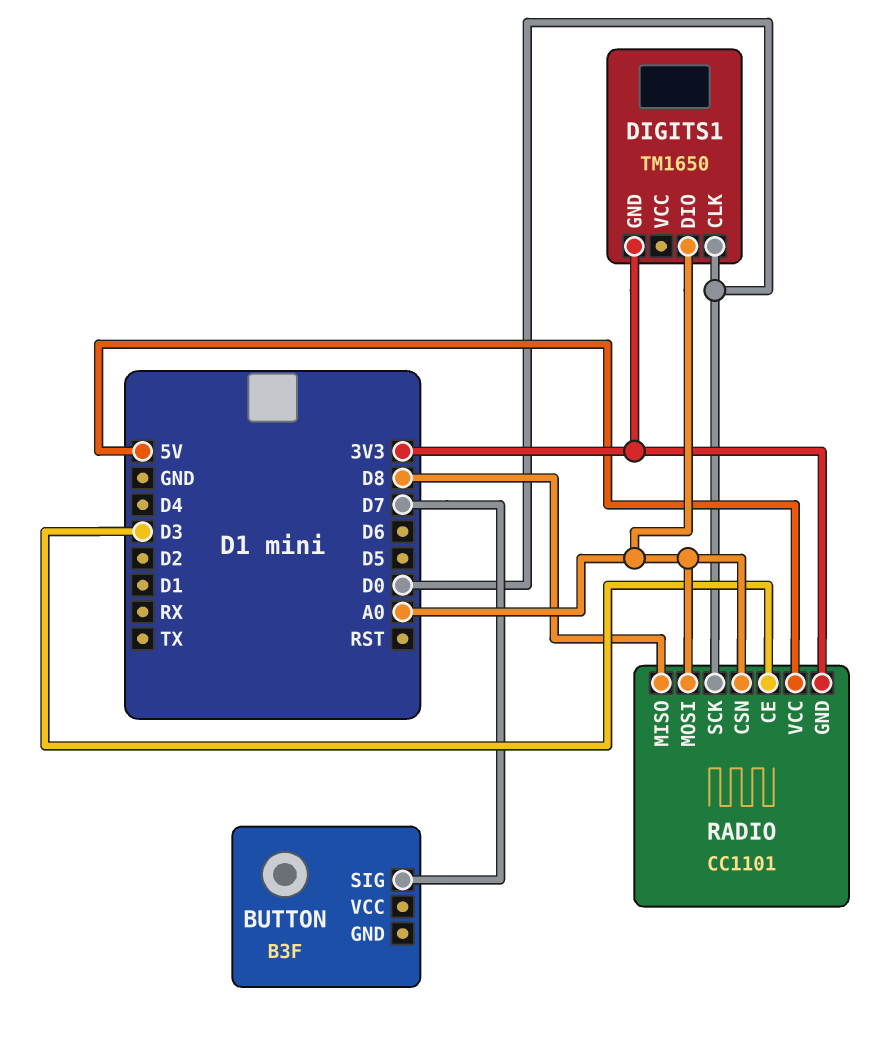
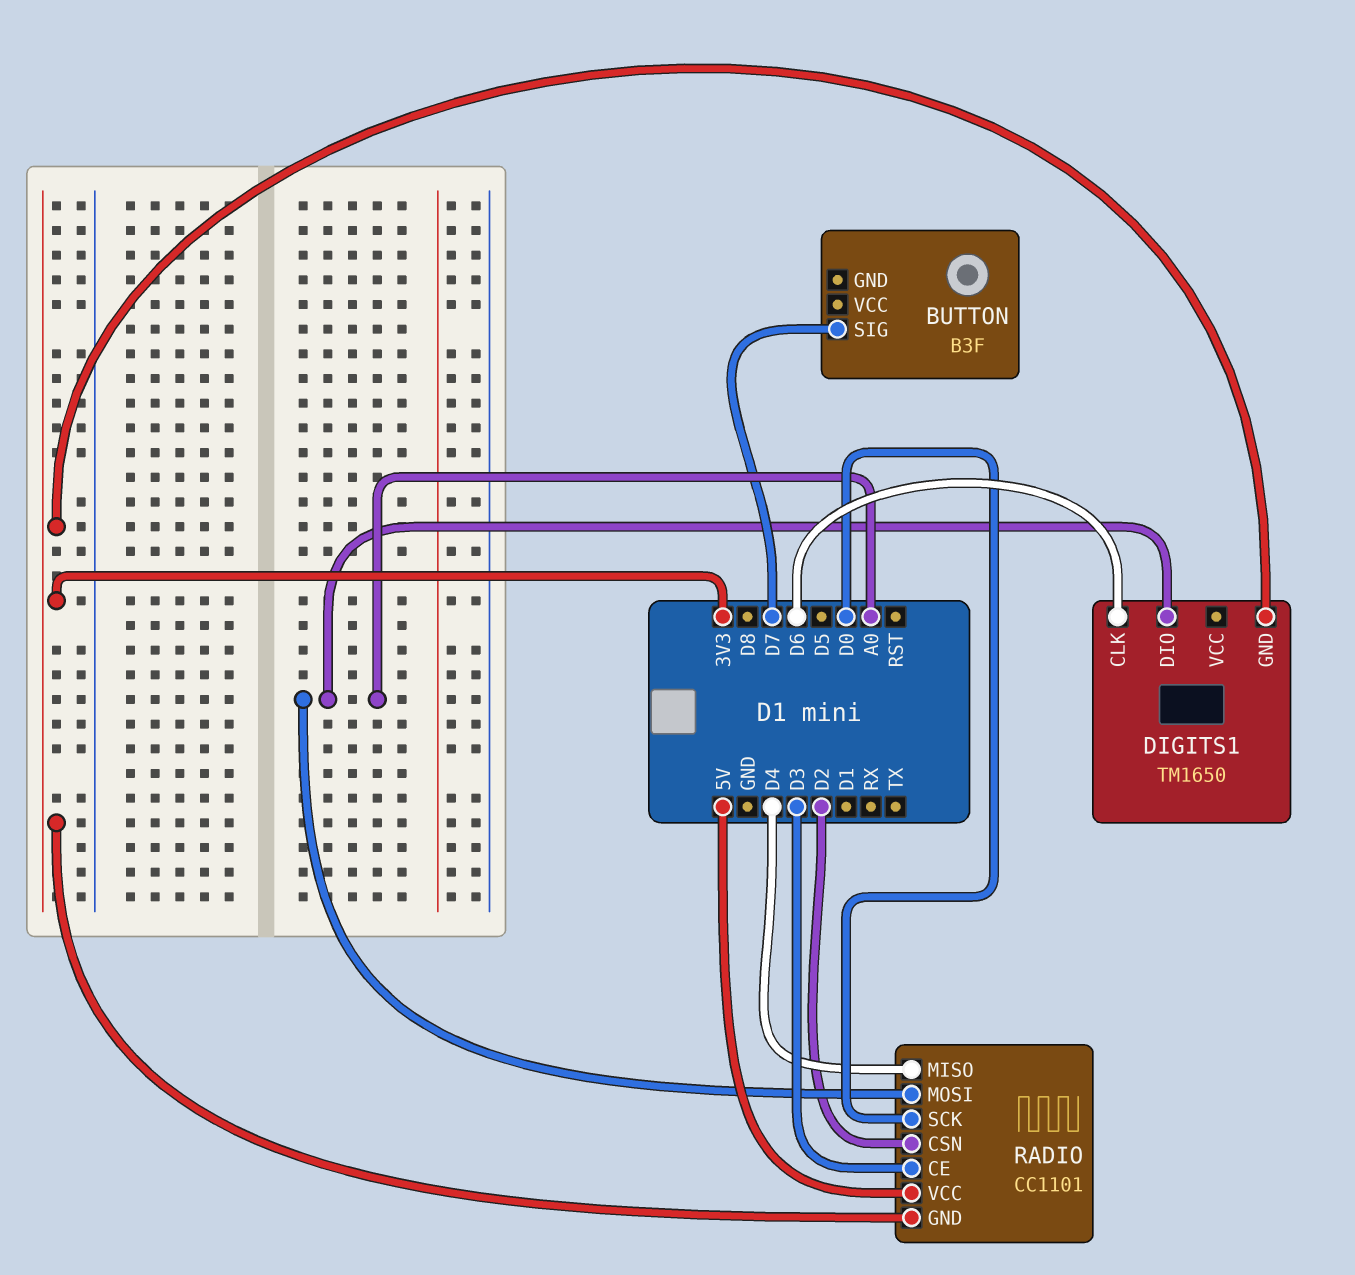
DIGITS1 pin CLK: D0 -> D6
RADIO pin CSN: A0 -> D2
RADIO pin MISO: D8 -> D4

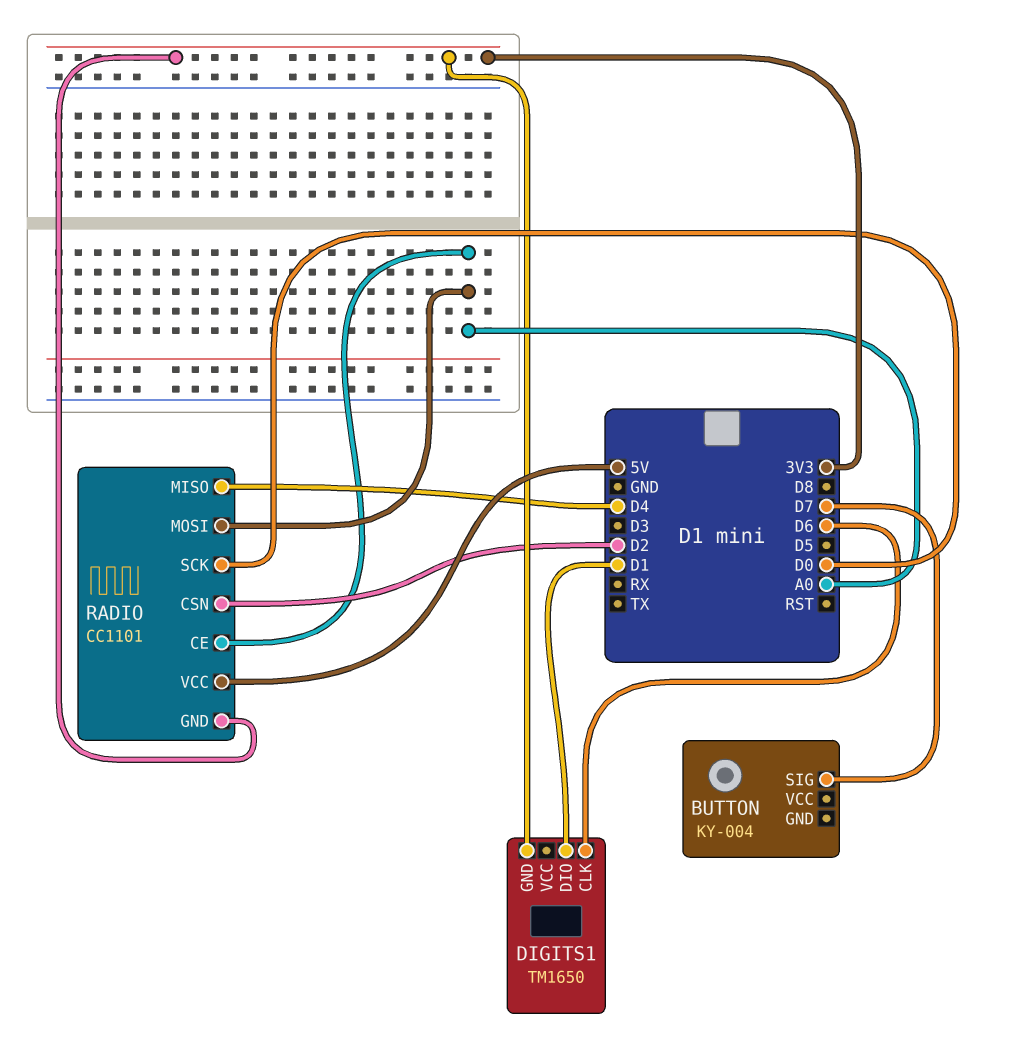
BUTTON: B3F -> KY-004
DIGITS1 pin DIO: A0 -> D1
RADIO pin CE: D3 -> A0

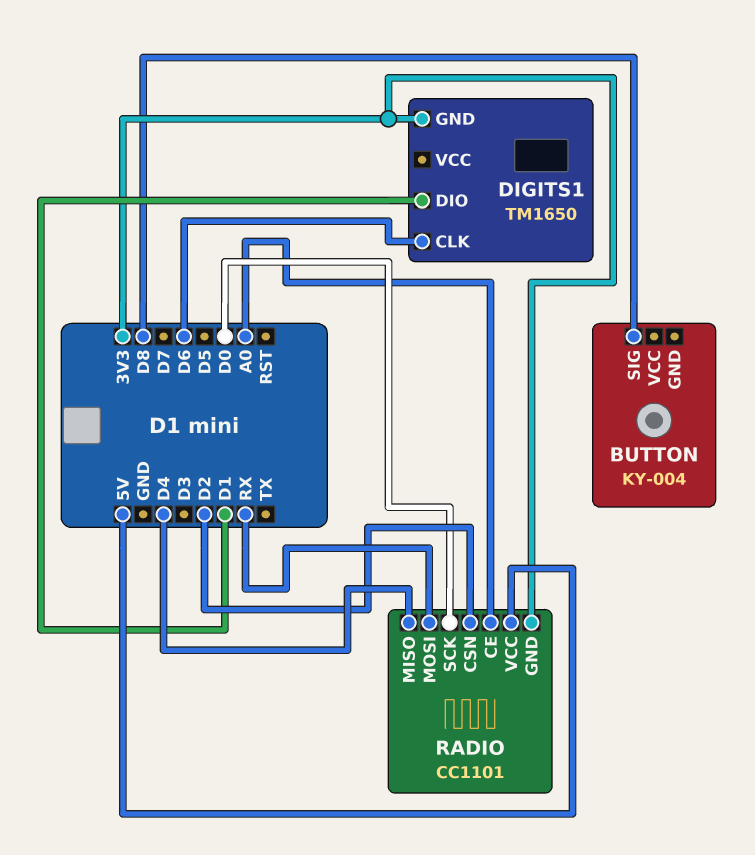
BUTTON pin SIG: D7 -> D8
RADIO pin MOSI: A0 -> RX

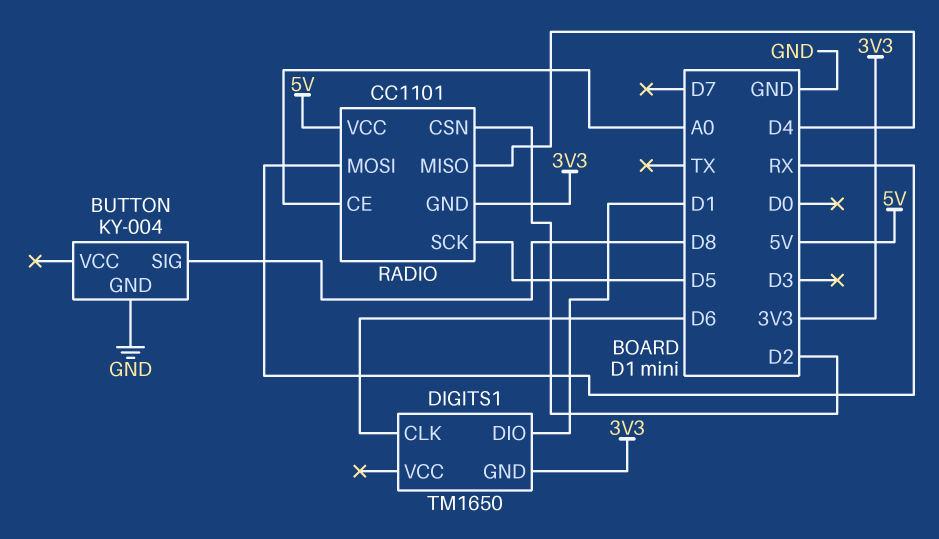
BUTTON pin GND: none -> GND
RADIO pin SCK: D0 -> D5

